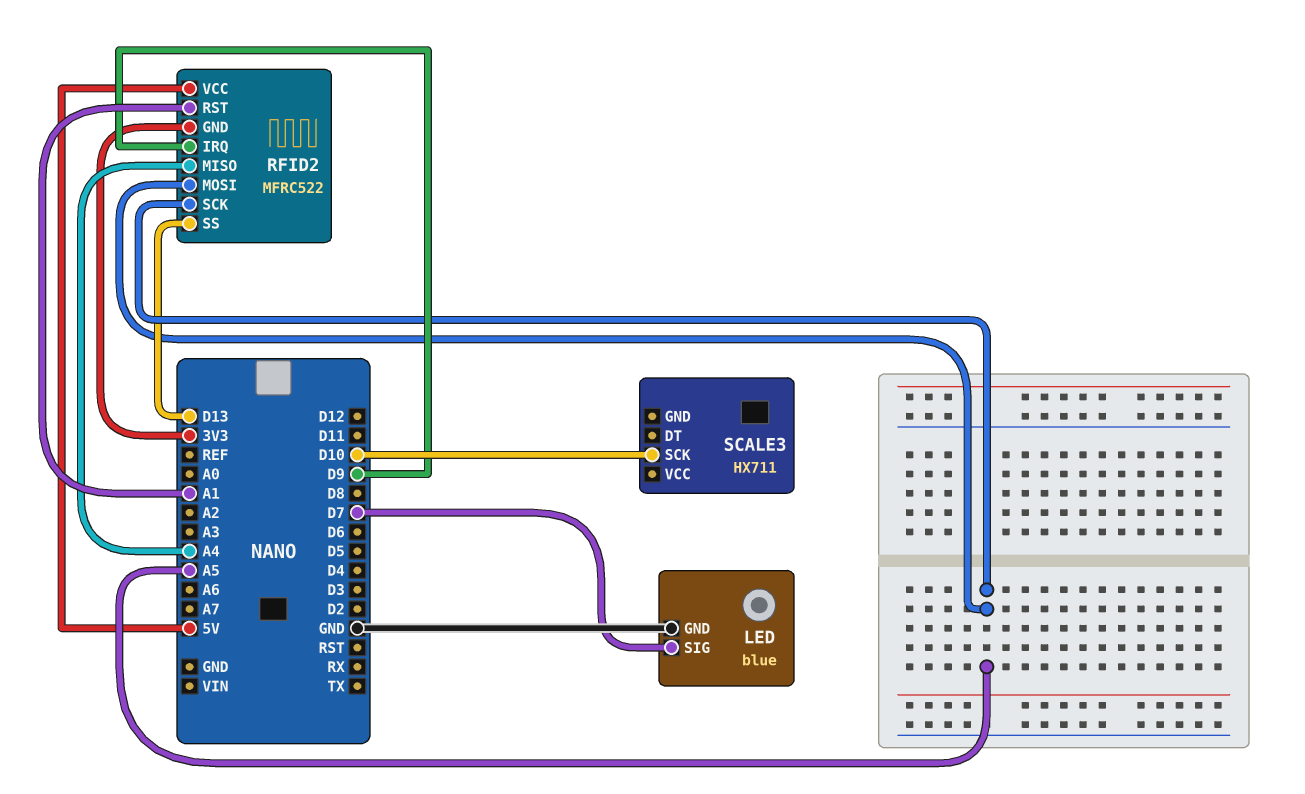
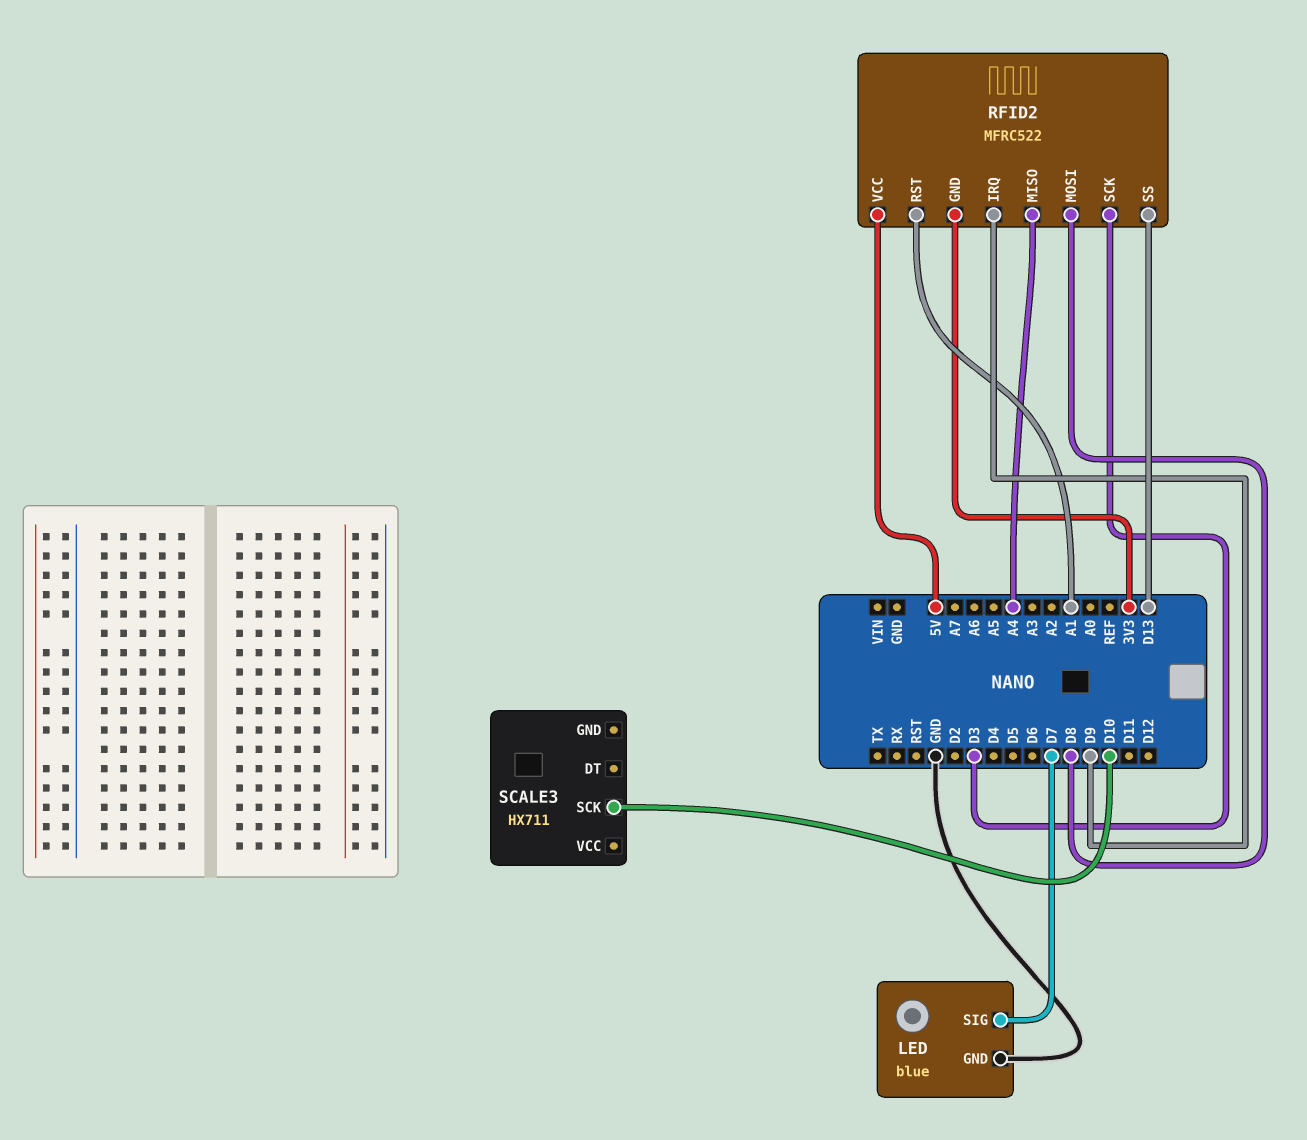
RFID2 pin MOSI: A5 -> D8
RFID2 pin SCK: A5 -> D3

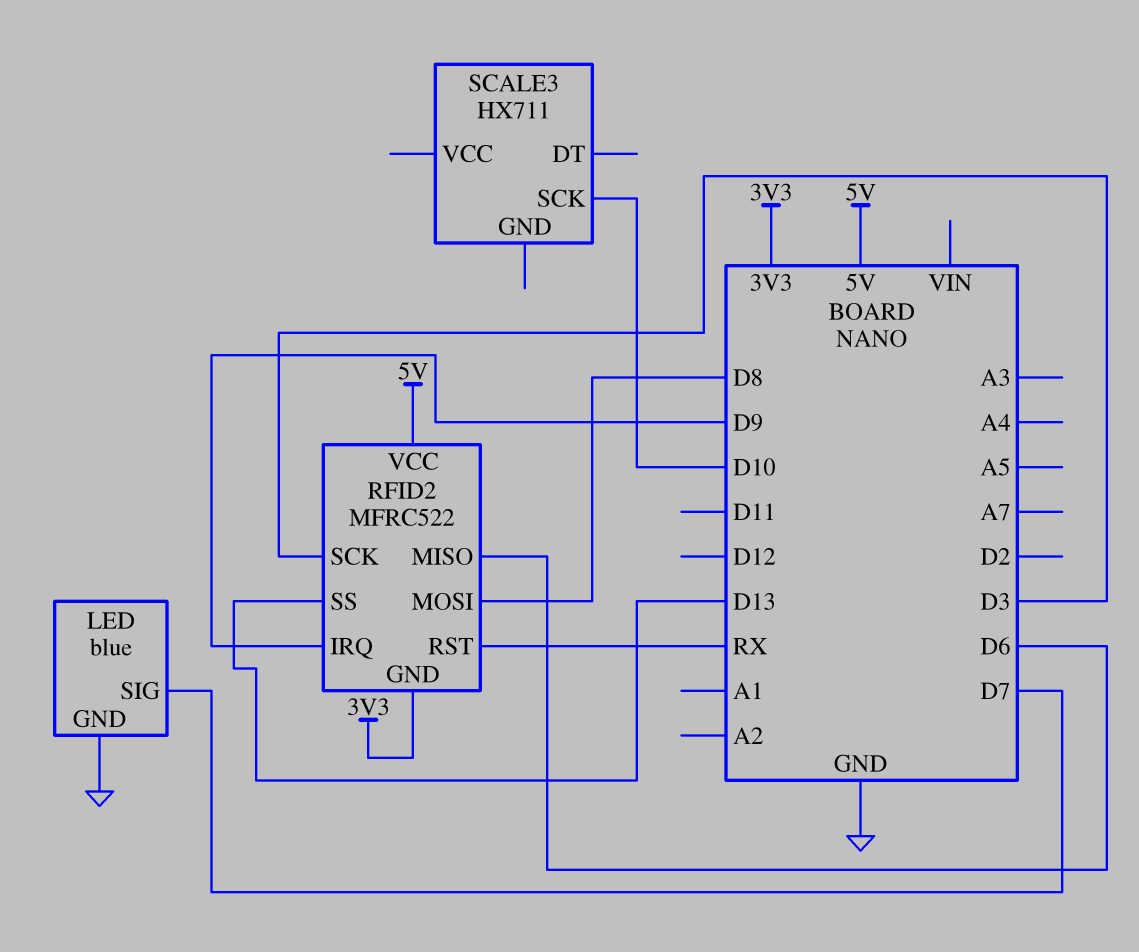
RFID2 pin MISO: A4 -> D6
RFID2 pin RST: A1 -> RX

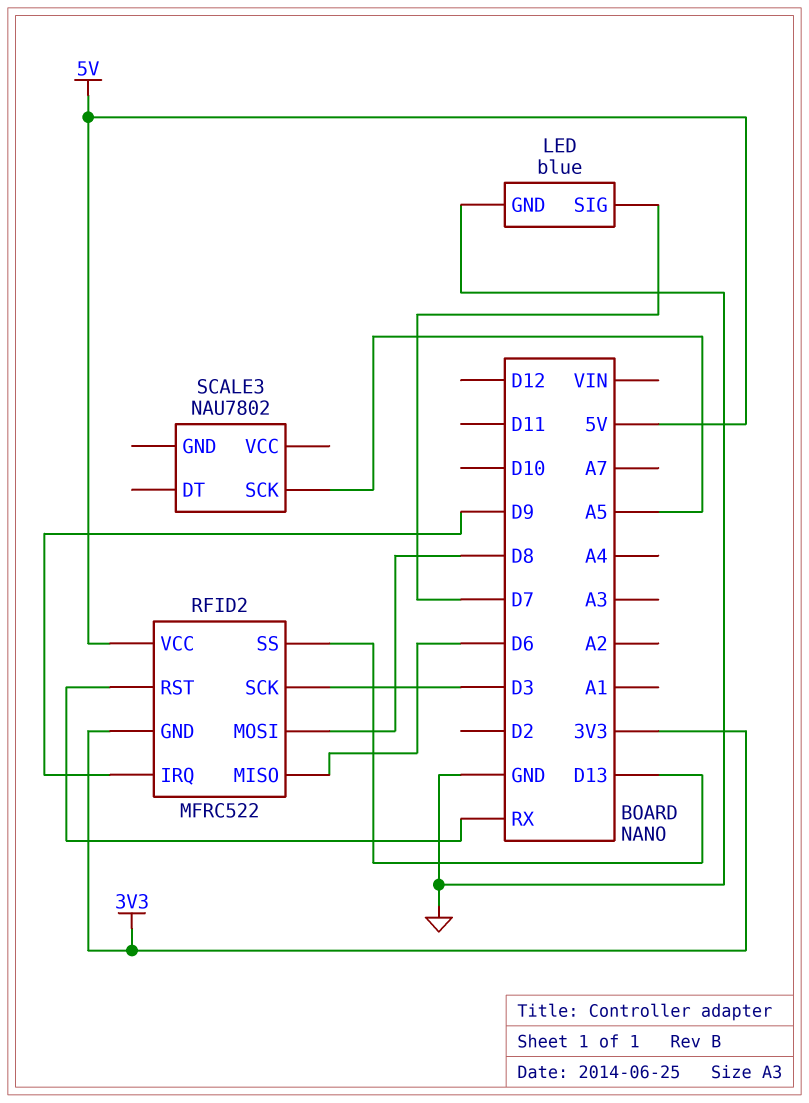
SCALE3: HX711 -> NAU7802
SCALE3 pin SCK: D10 -> A5

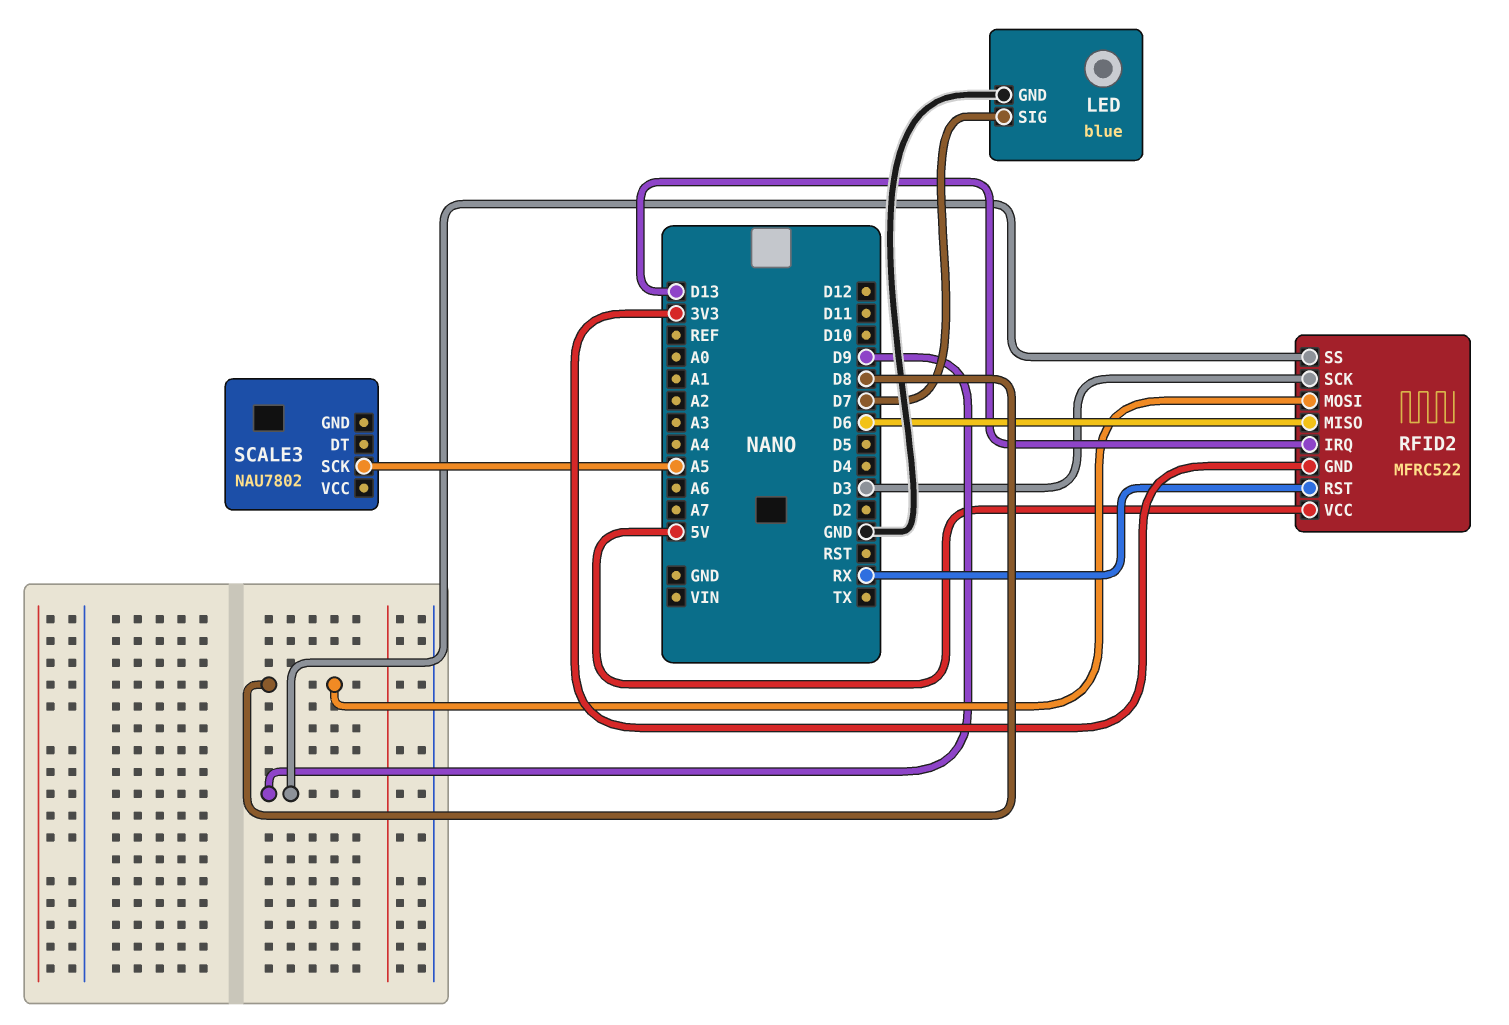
RFID2 pin IRQ: D9 -> D13
RFID2 pin SS: D13 -> D9

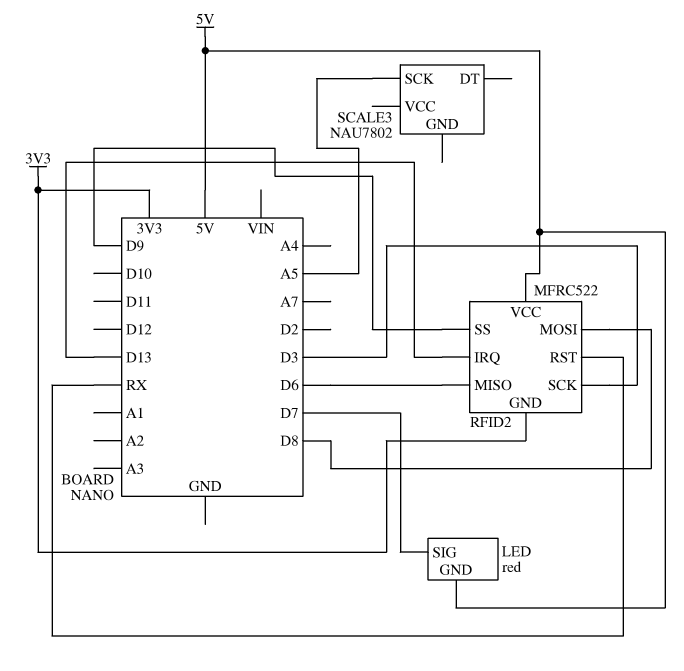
LED: blue -> red
LED pin GND: GND -> 5V

